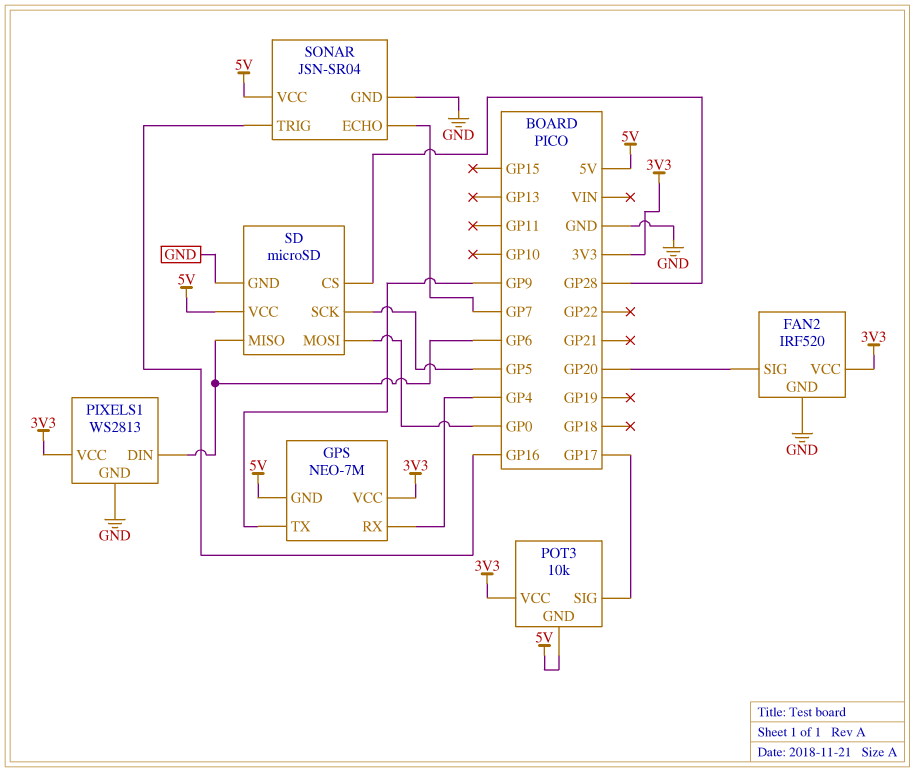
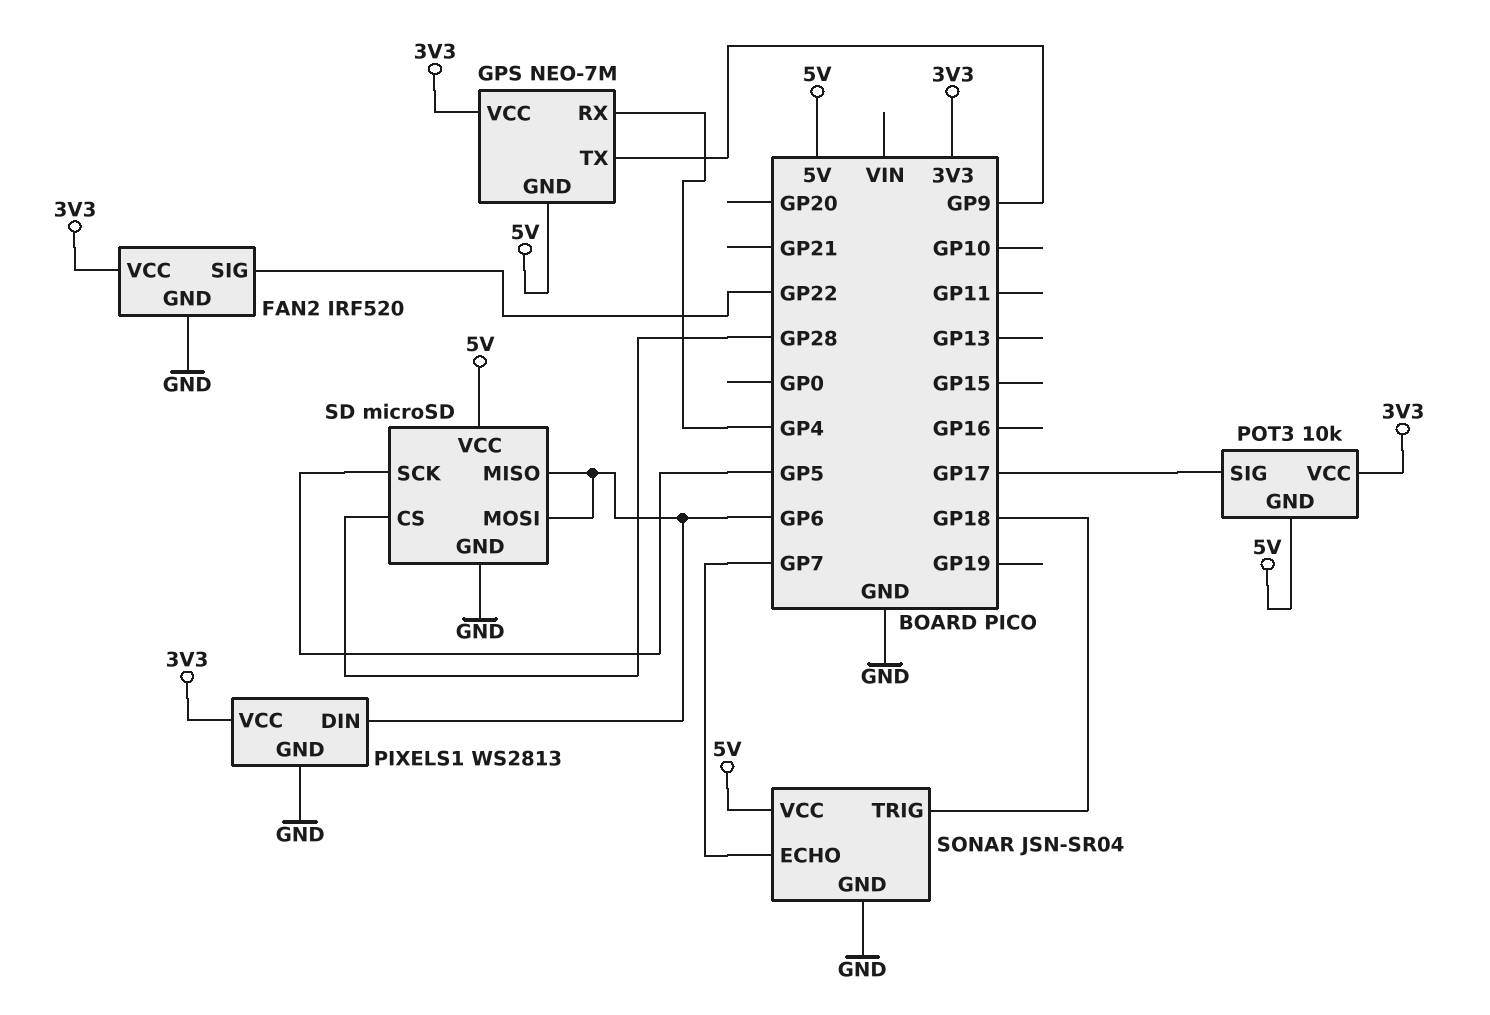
FAN2 pin SIG: GP20 -> GP22
SD pin MOSI: GP0 -> GP6
SONAR pin TRIG: GP16 -> GP18

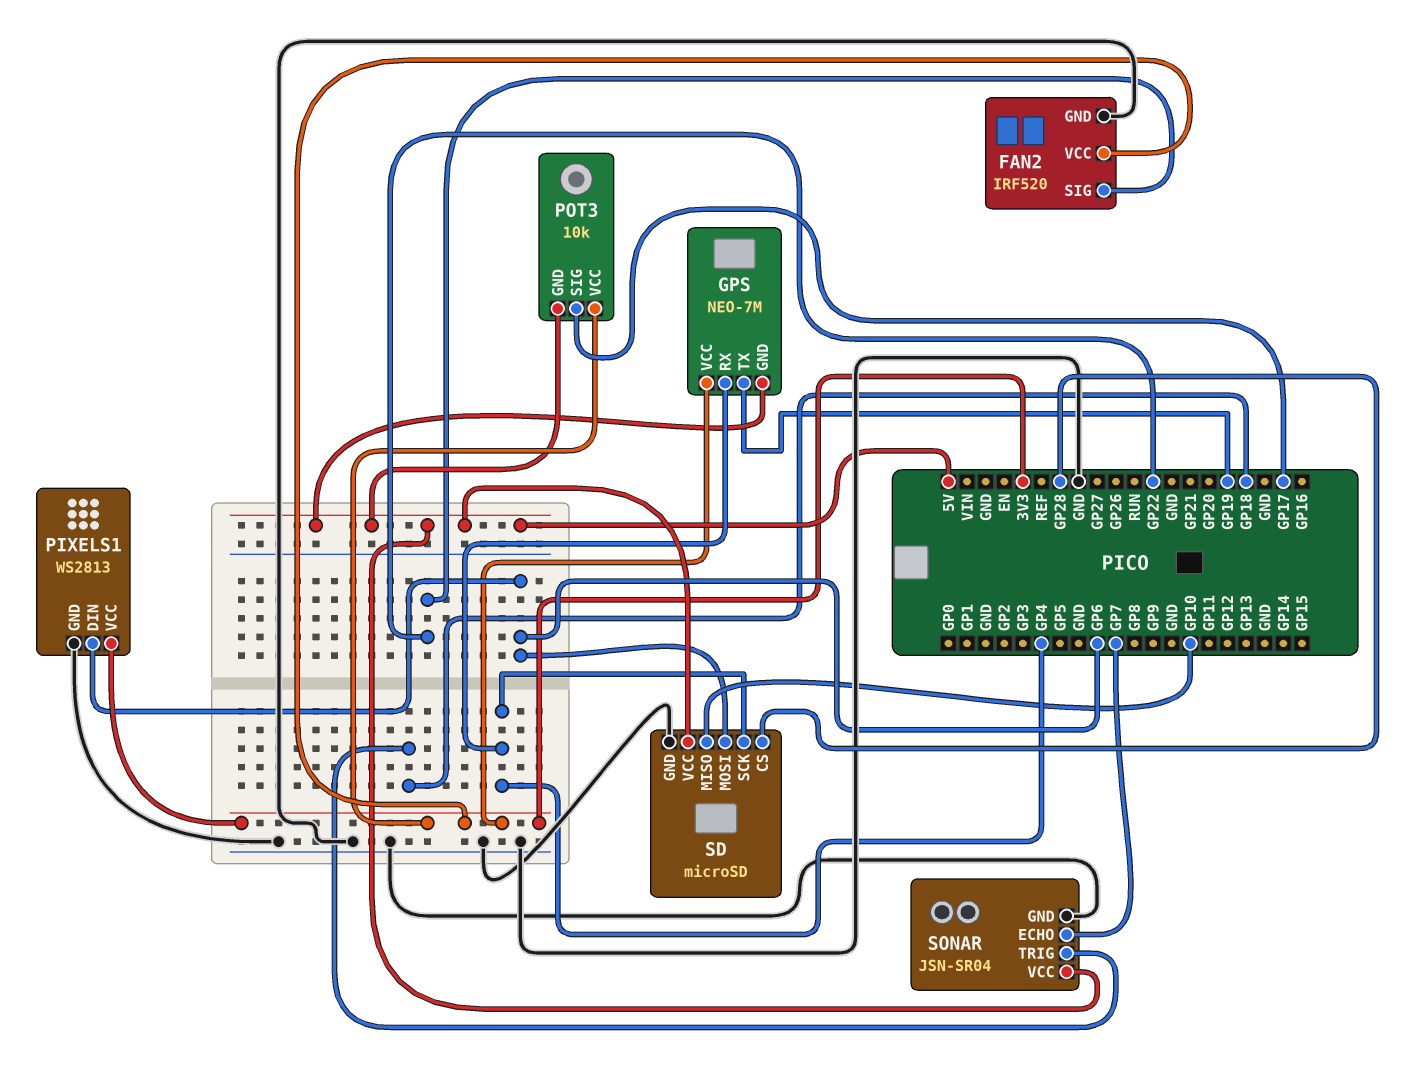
GPS pin TX: GP9 -> GP19
SD pin MISO: GP6 -> GP10
SD pin SCK: GP5 -> GP4

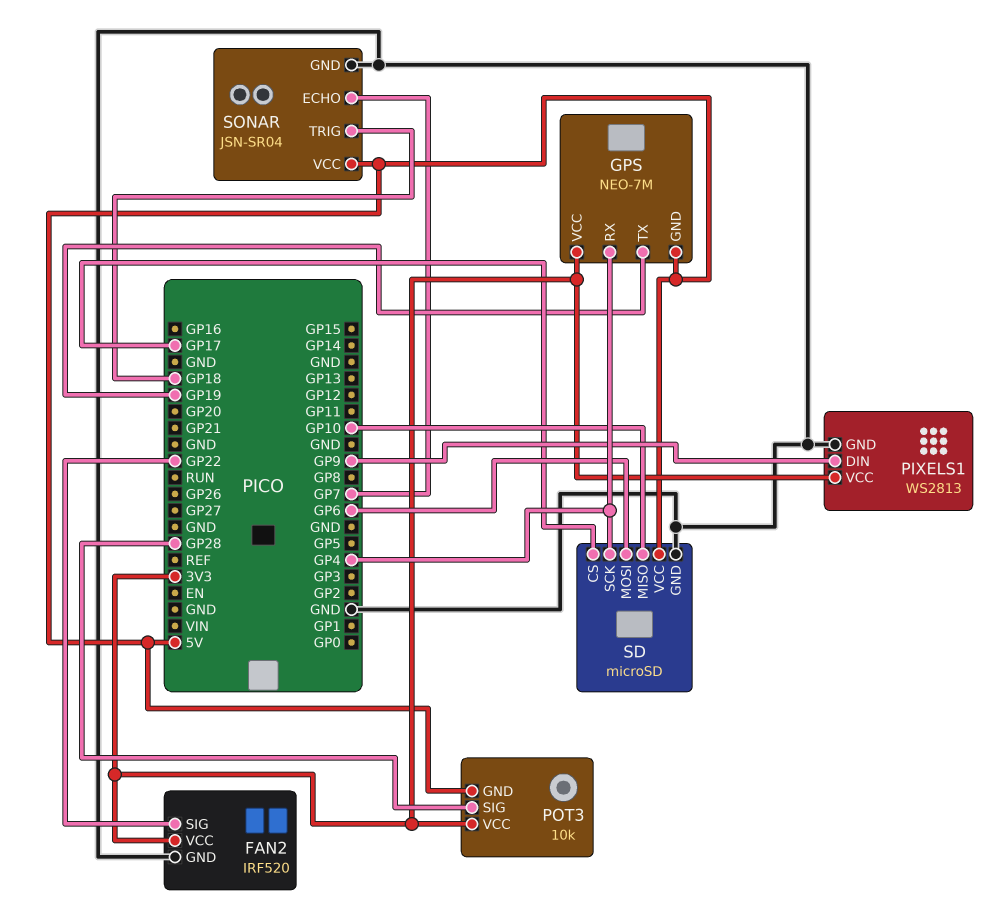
PIXELS1 pin DIN: GP6 -> GP9
POT3 pin SIG: GP17 -> GP28
SD pin CS: GP28 -> GP17

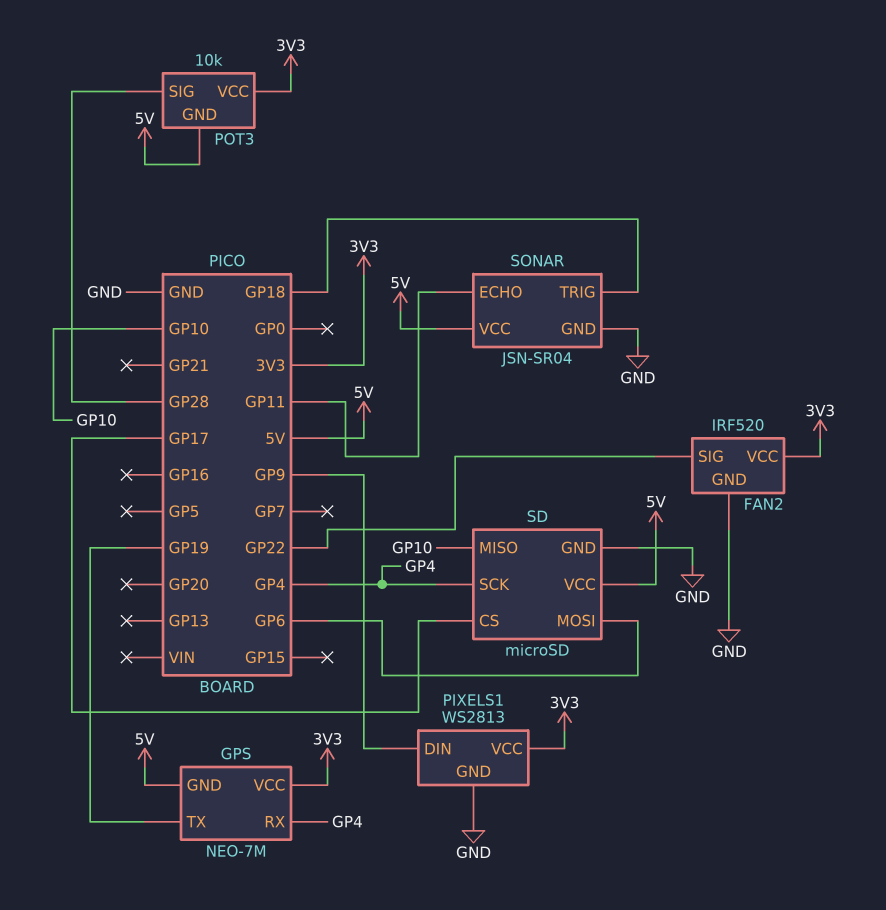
SONAR pin ECHO: GP7 -> GP11

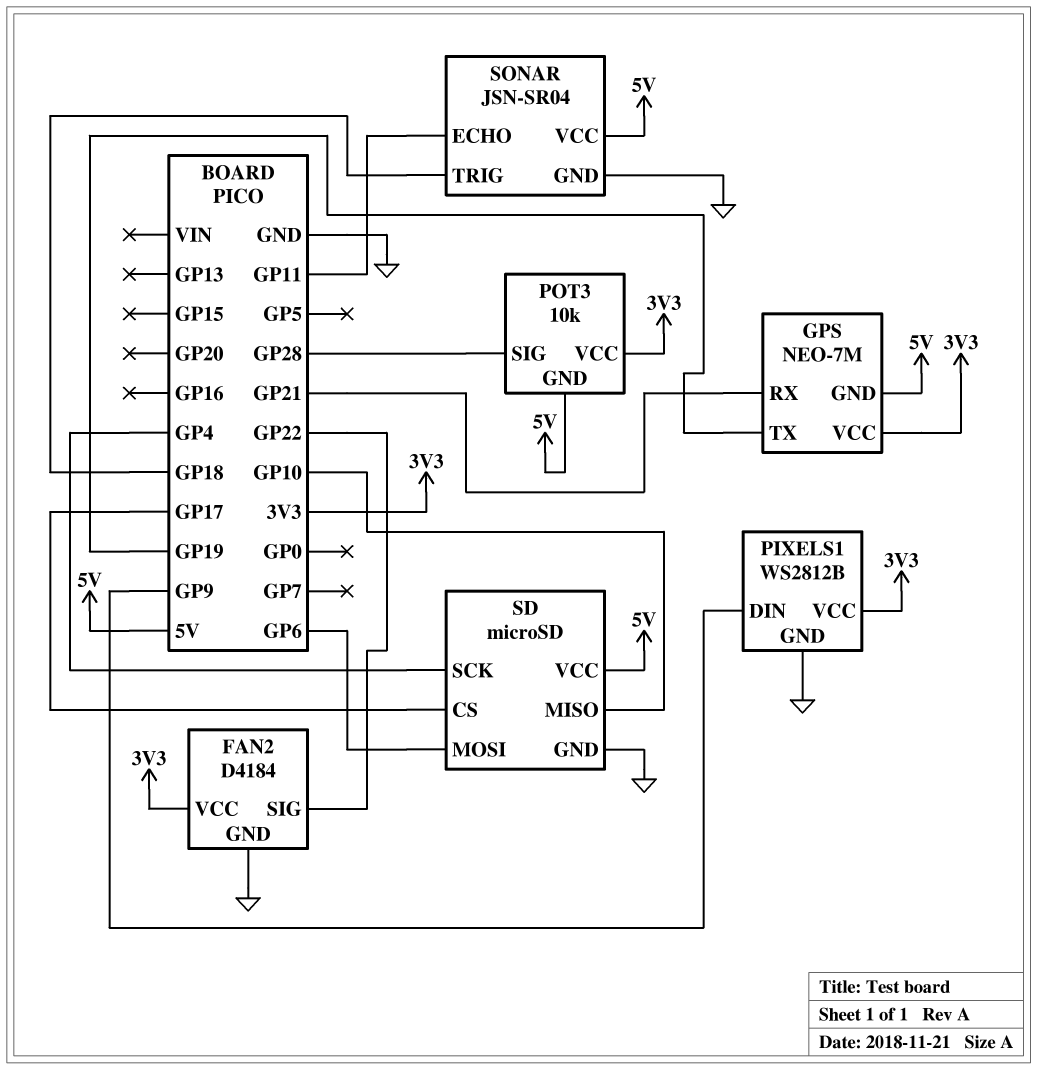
FAN2: IRF520 -> D4184
GPS pin RX: GP4 -> GP21
PIXELS1: WS2813 -> WS2812B

